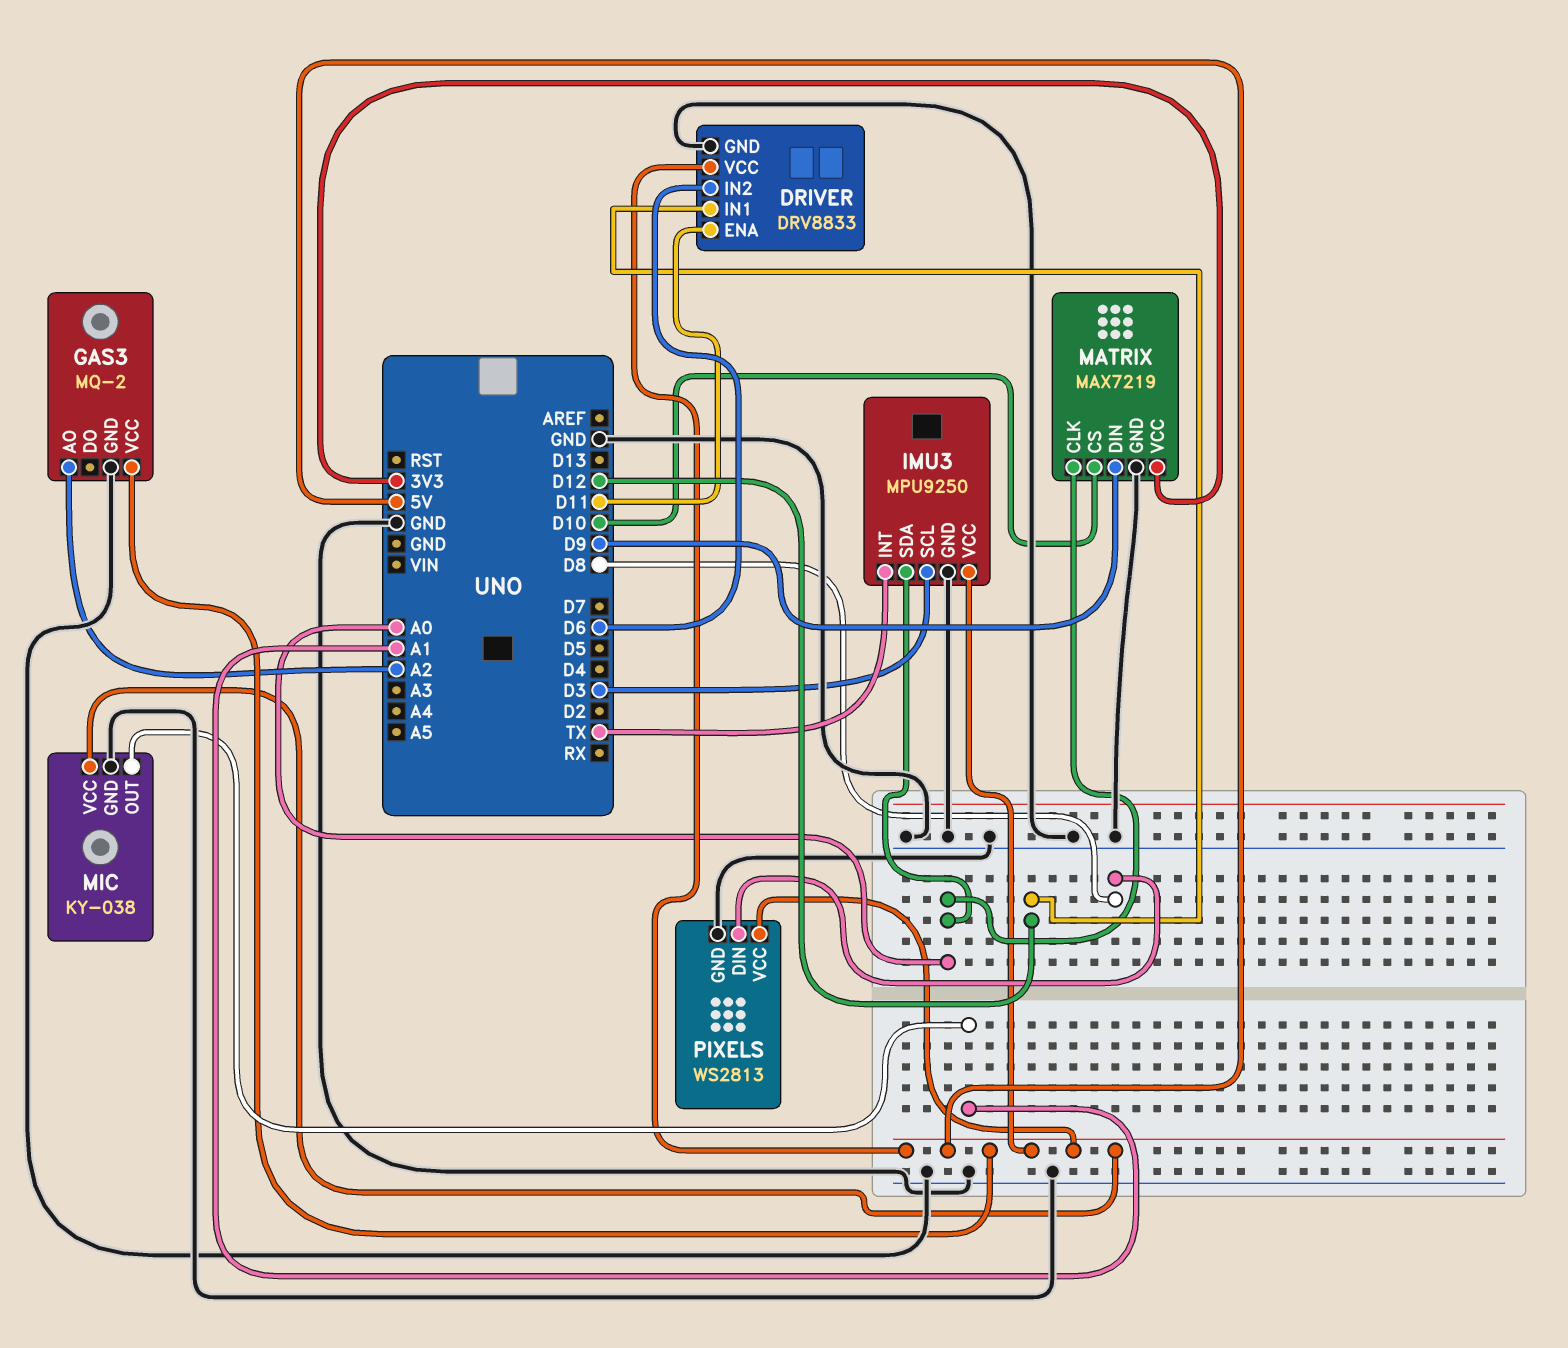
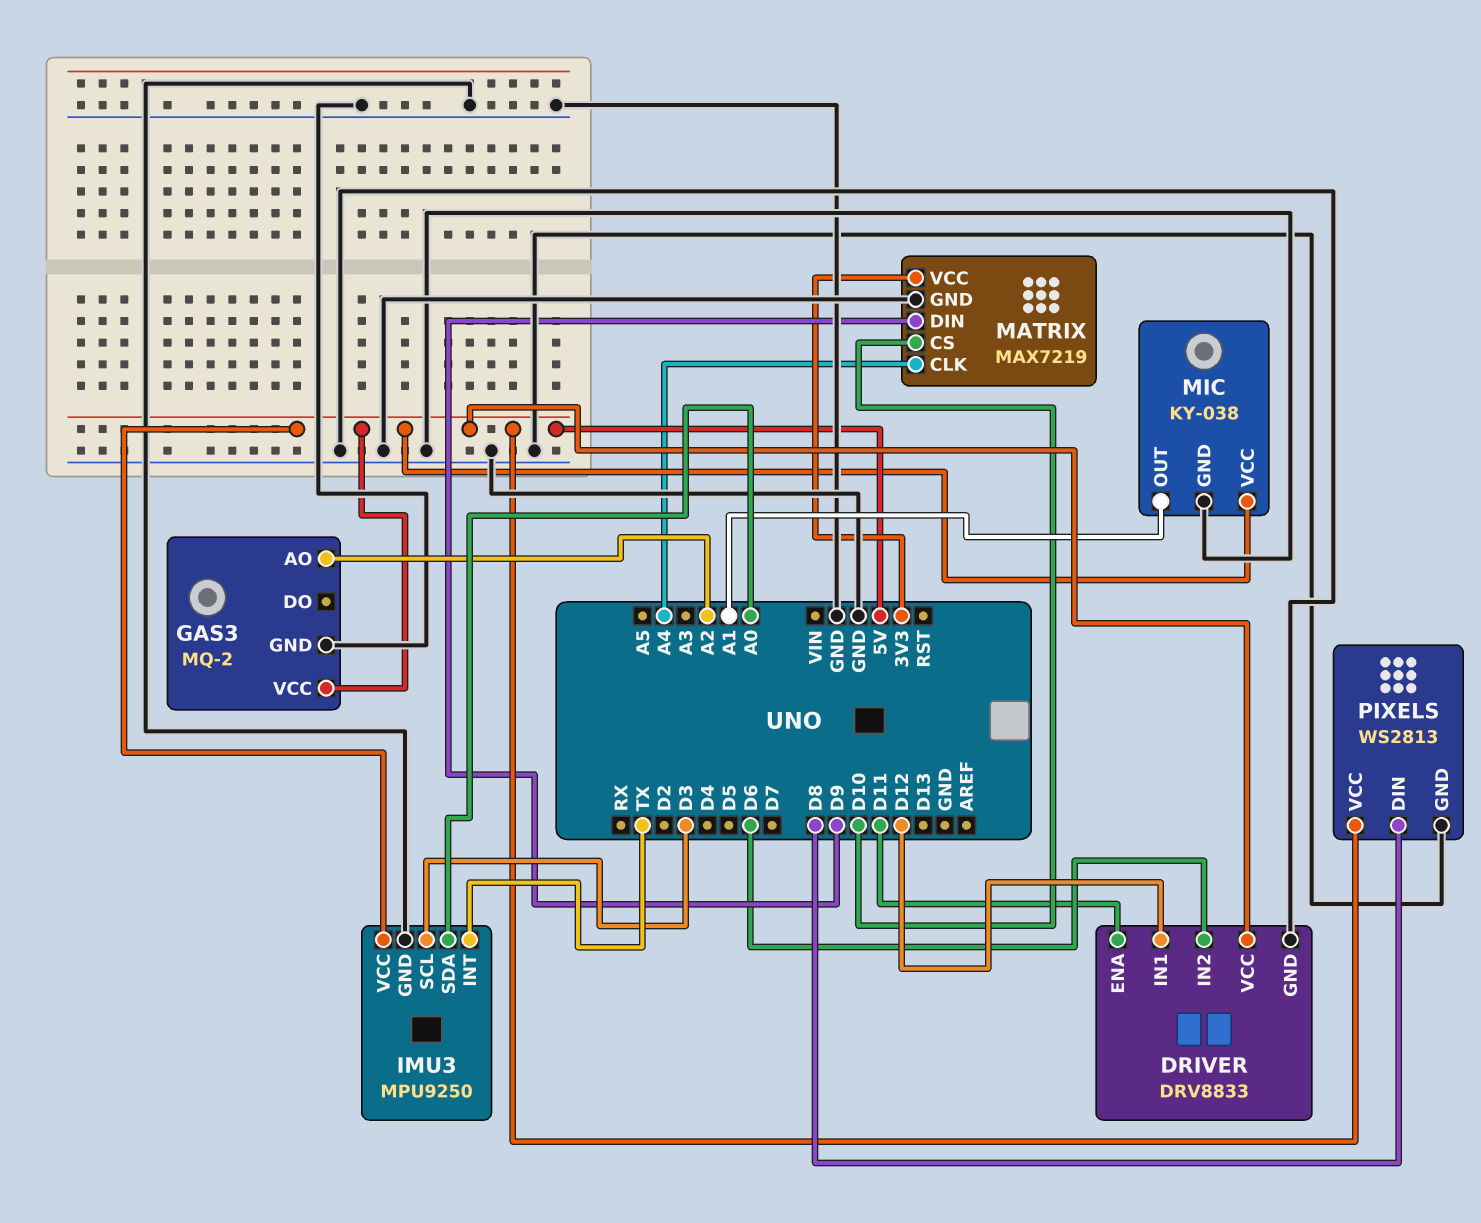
MATRIX pin CLK: A0 -> A4

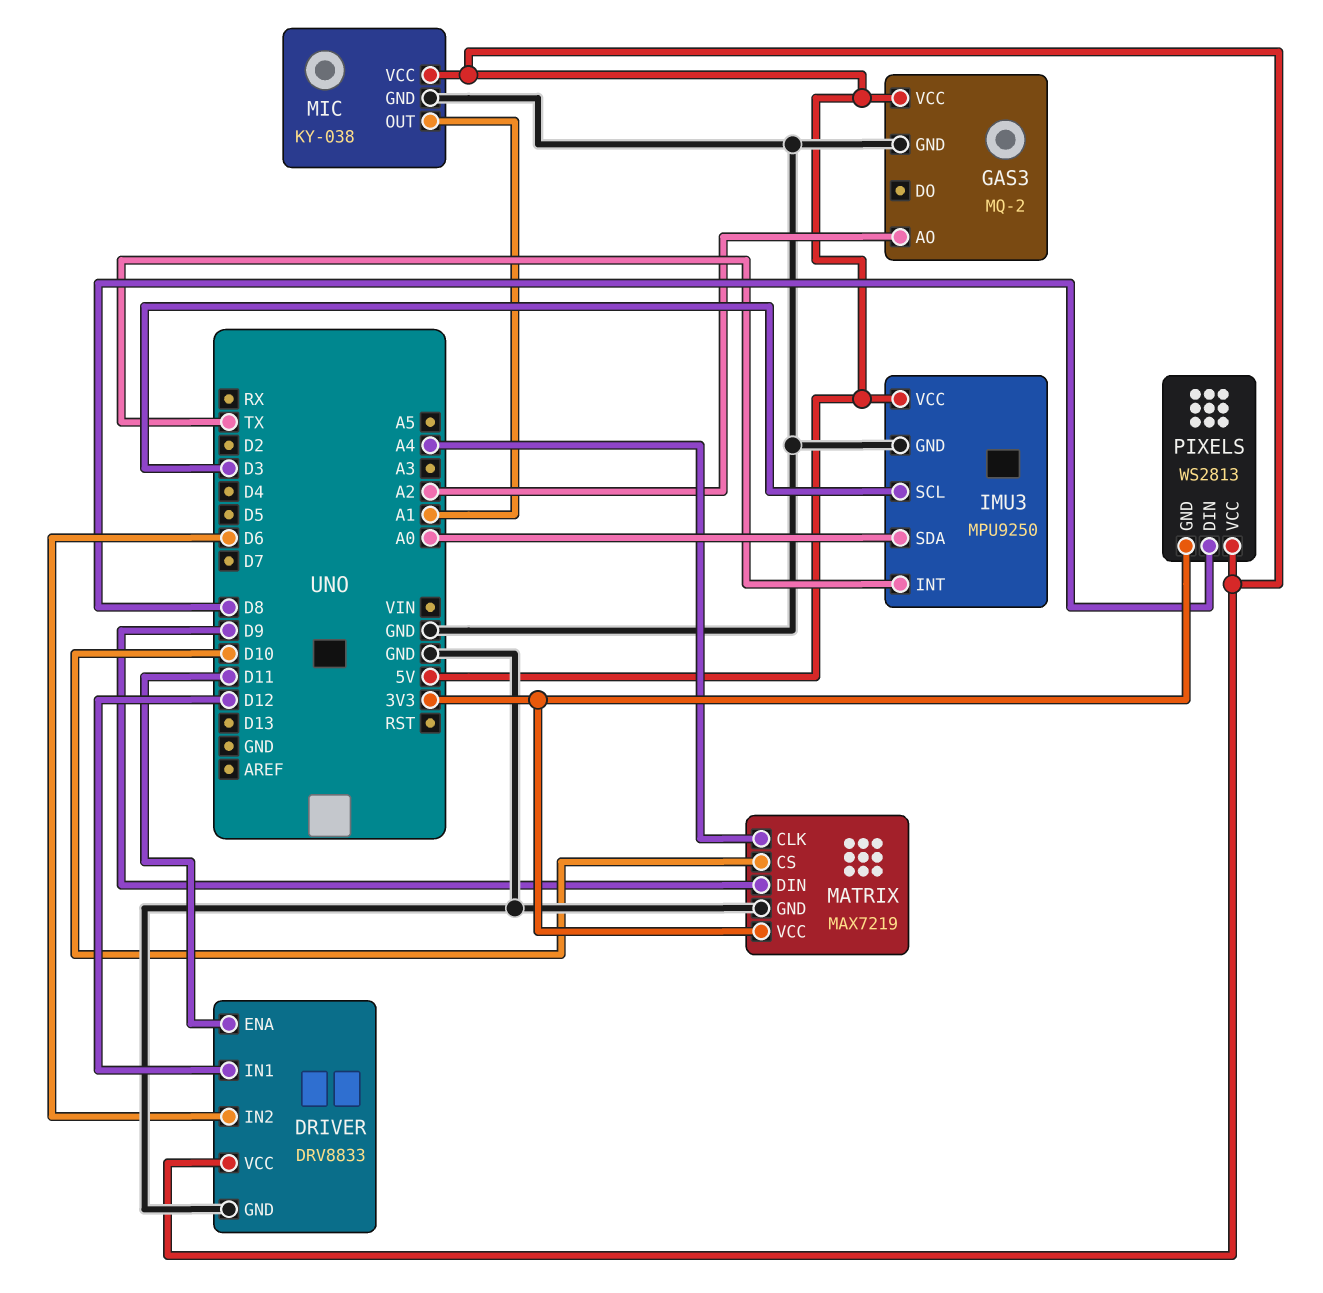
PIXELS pin GND: GND -> 3V3

